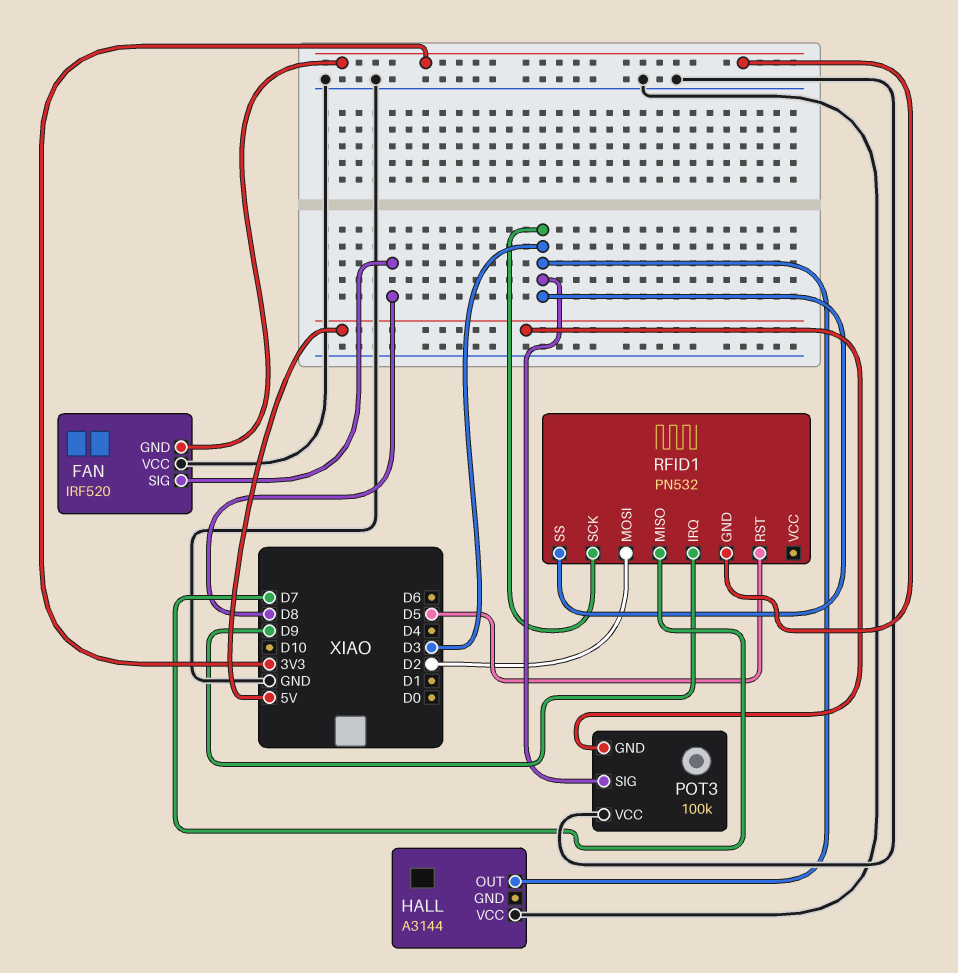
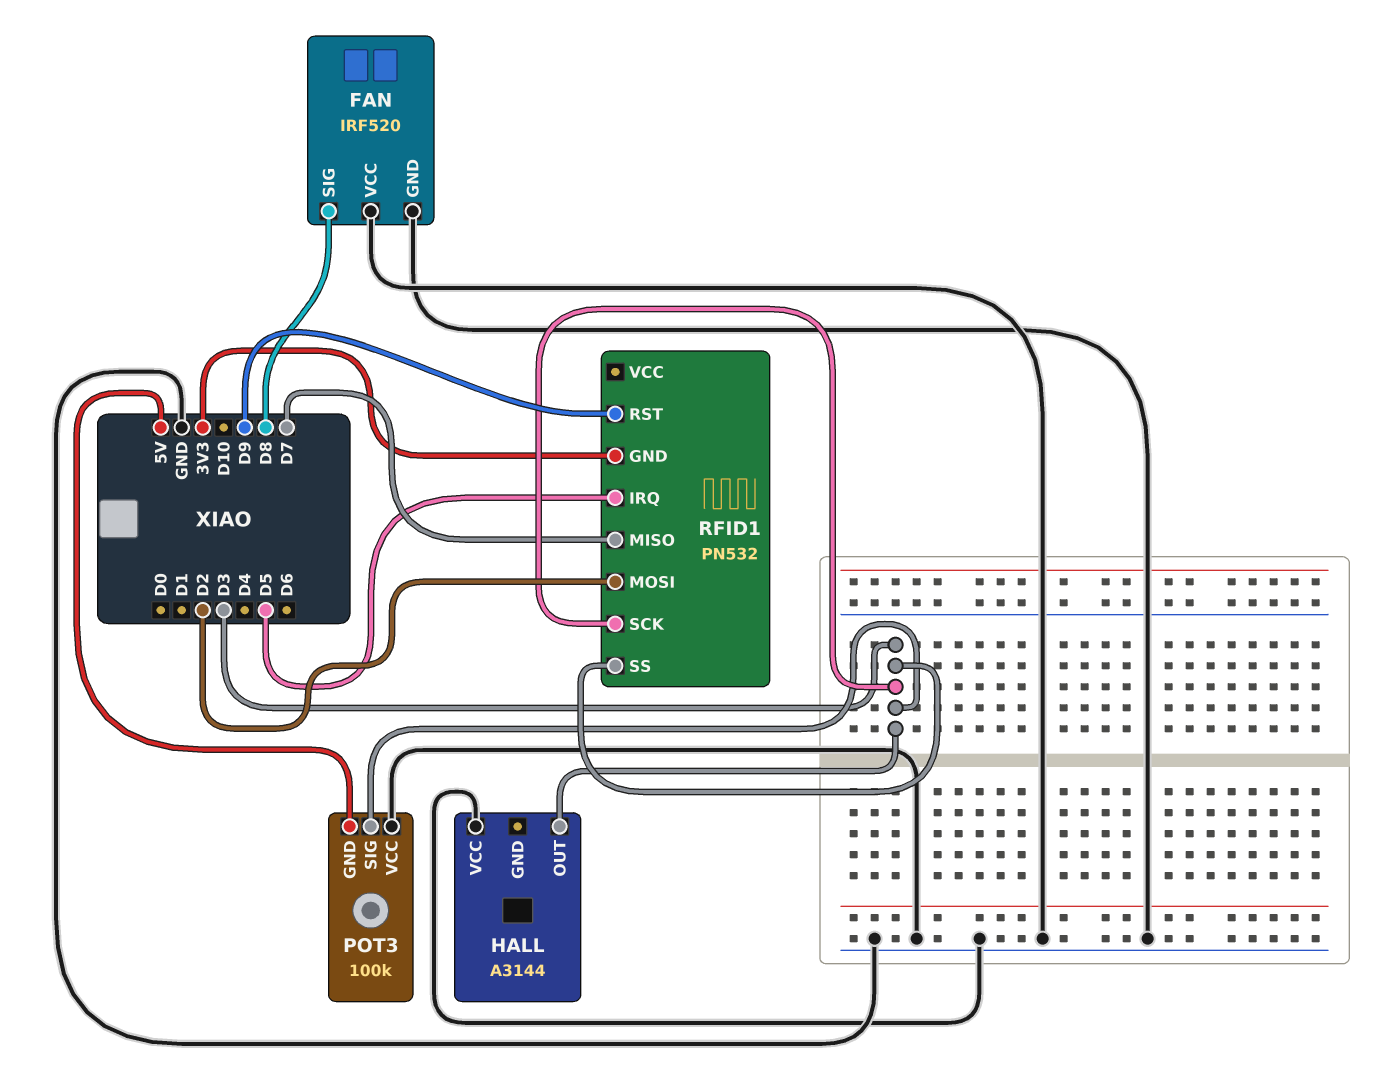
FAN pin GND: 3V3 -> GND
RFID1 pin IRQ: D9 -> D5
RFID1 pin RST: D5 -> D9

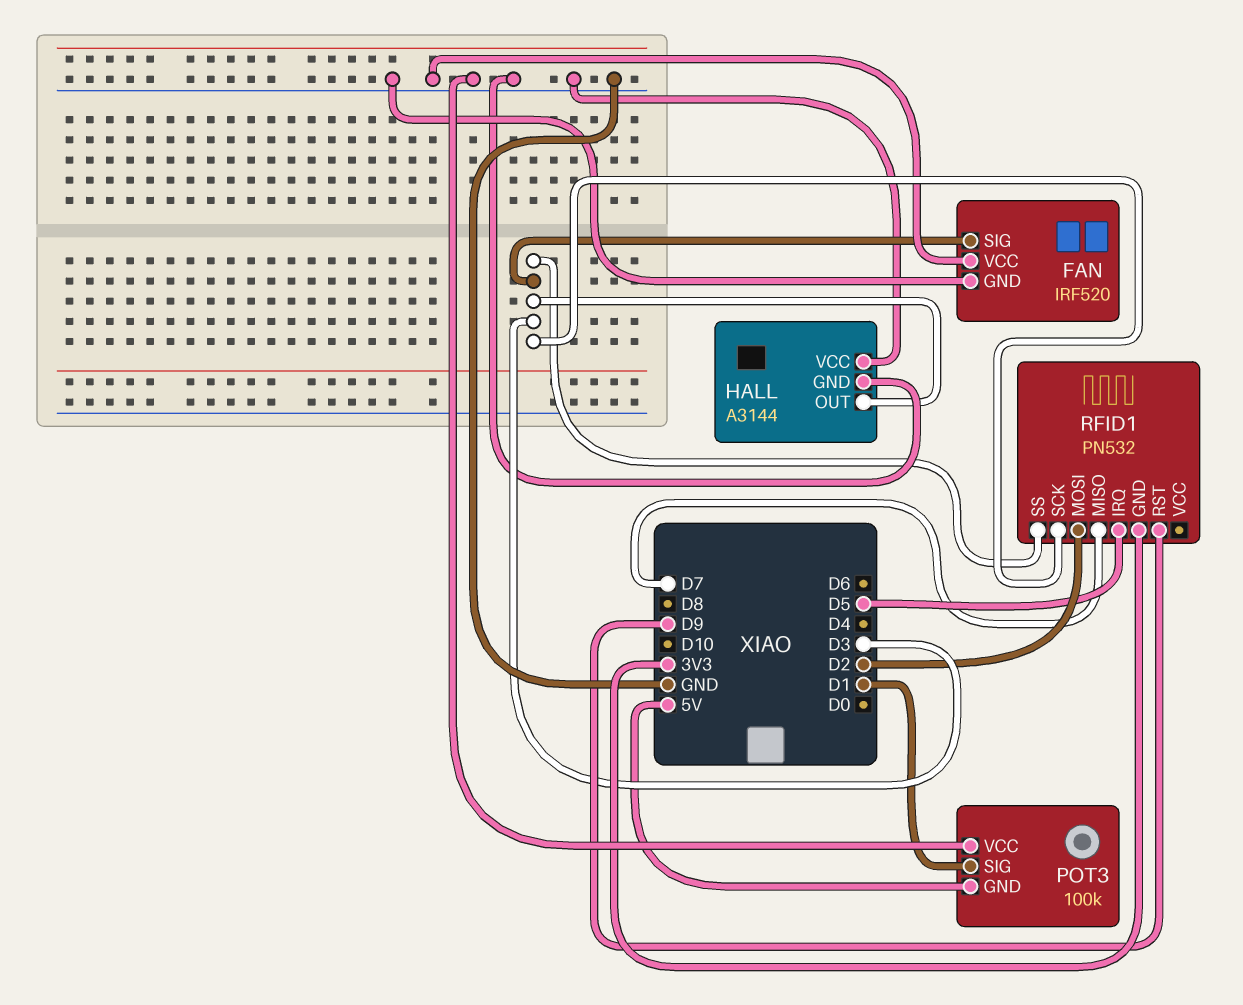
FAN pin SIG: D8 -> D3
HALL pin GND: none -> GND
POT3 pin SIG: D3 -> D1

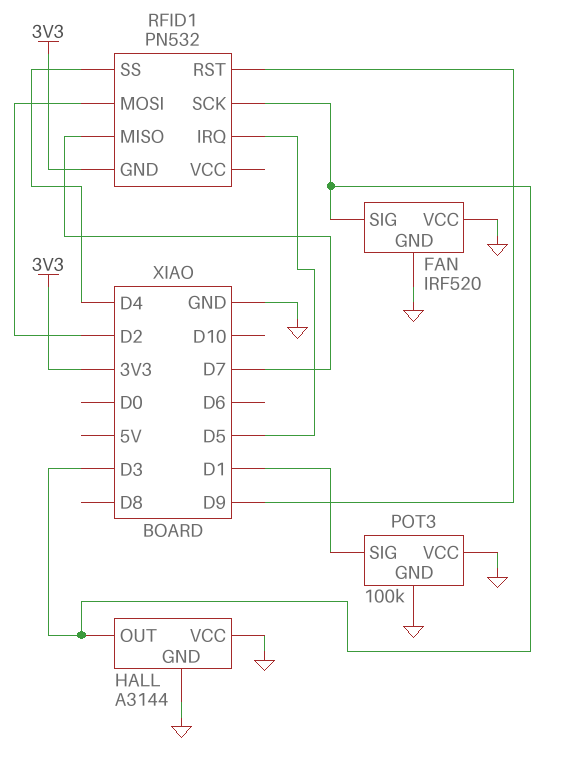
POT3 pin GND: 5V -> GND
RFID1 pin SS: D3 -> D4

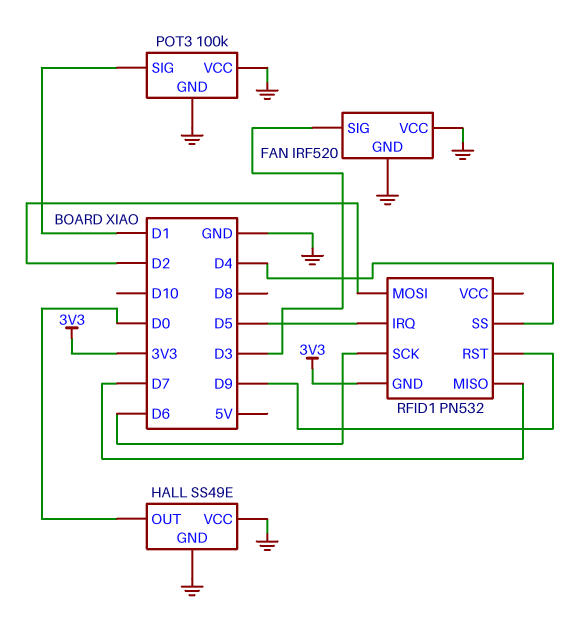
HALL: A3144 -> SS49E
HALL pin OUT: D3 -> D0
RFID1 pin SCK: D3 -> D6

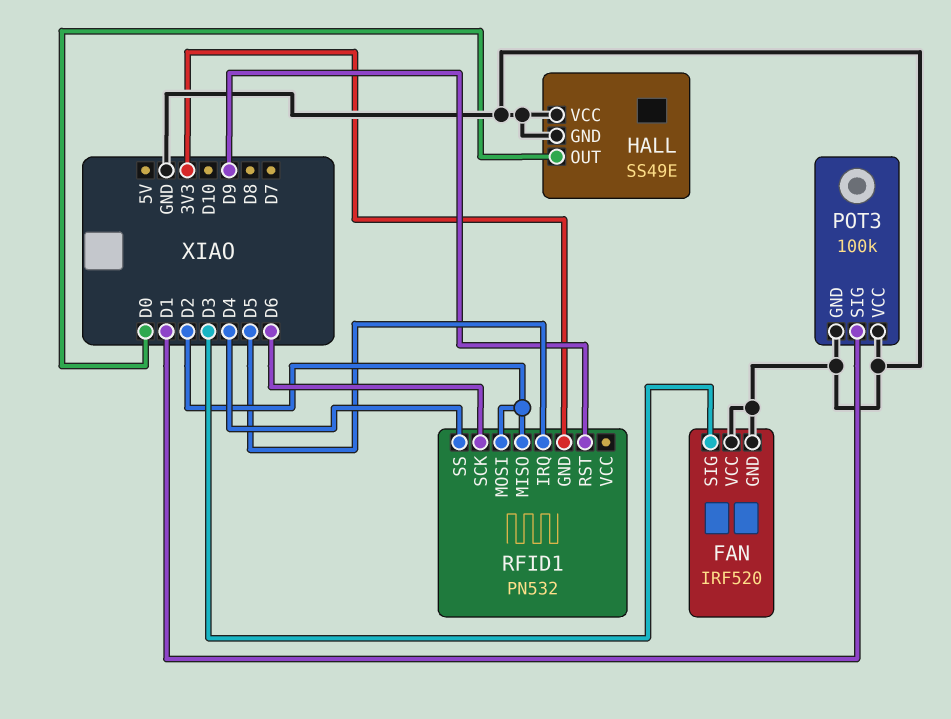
RFID1 pin MISO: D7 -> D2

